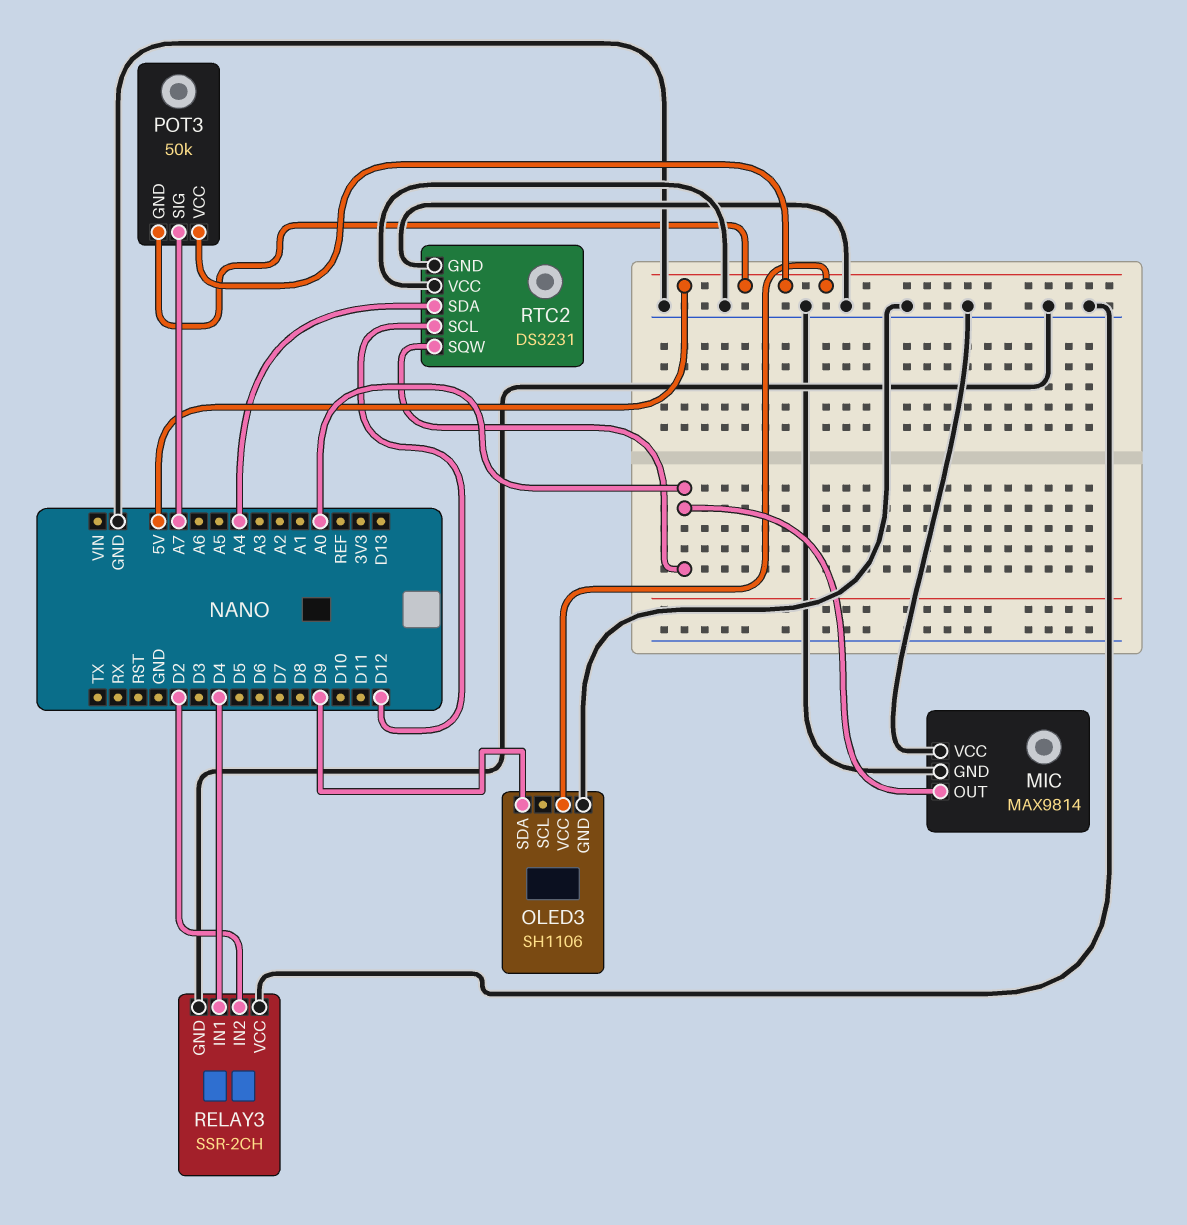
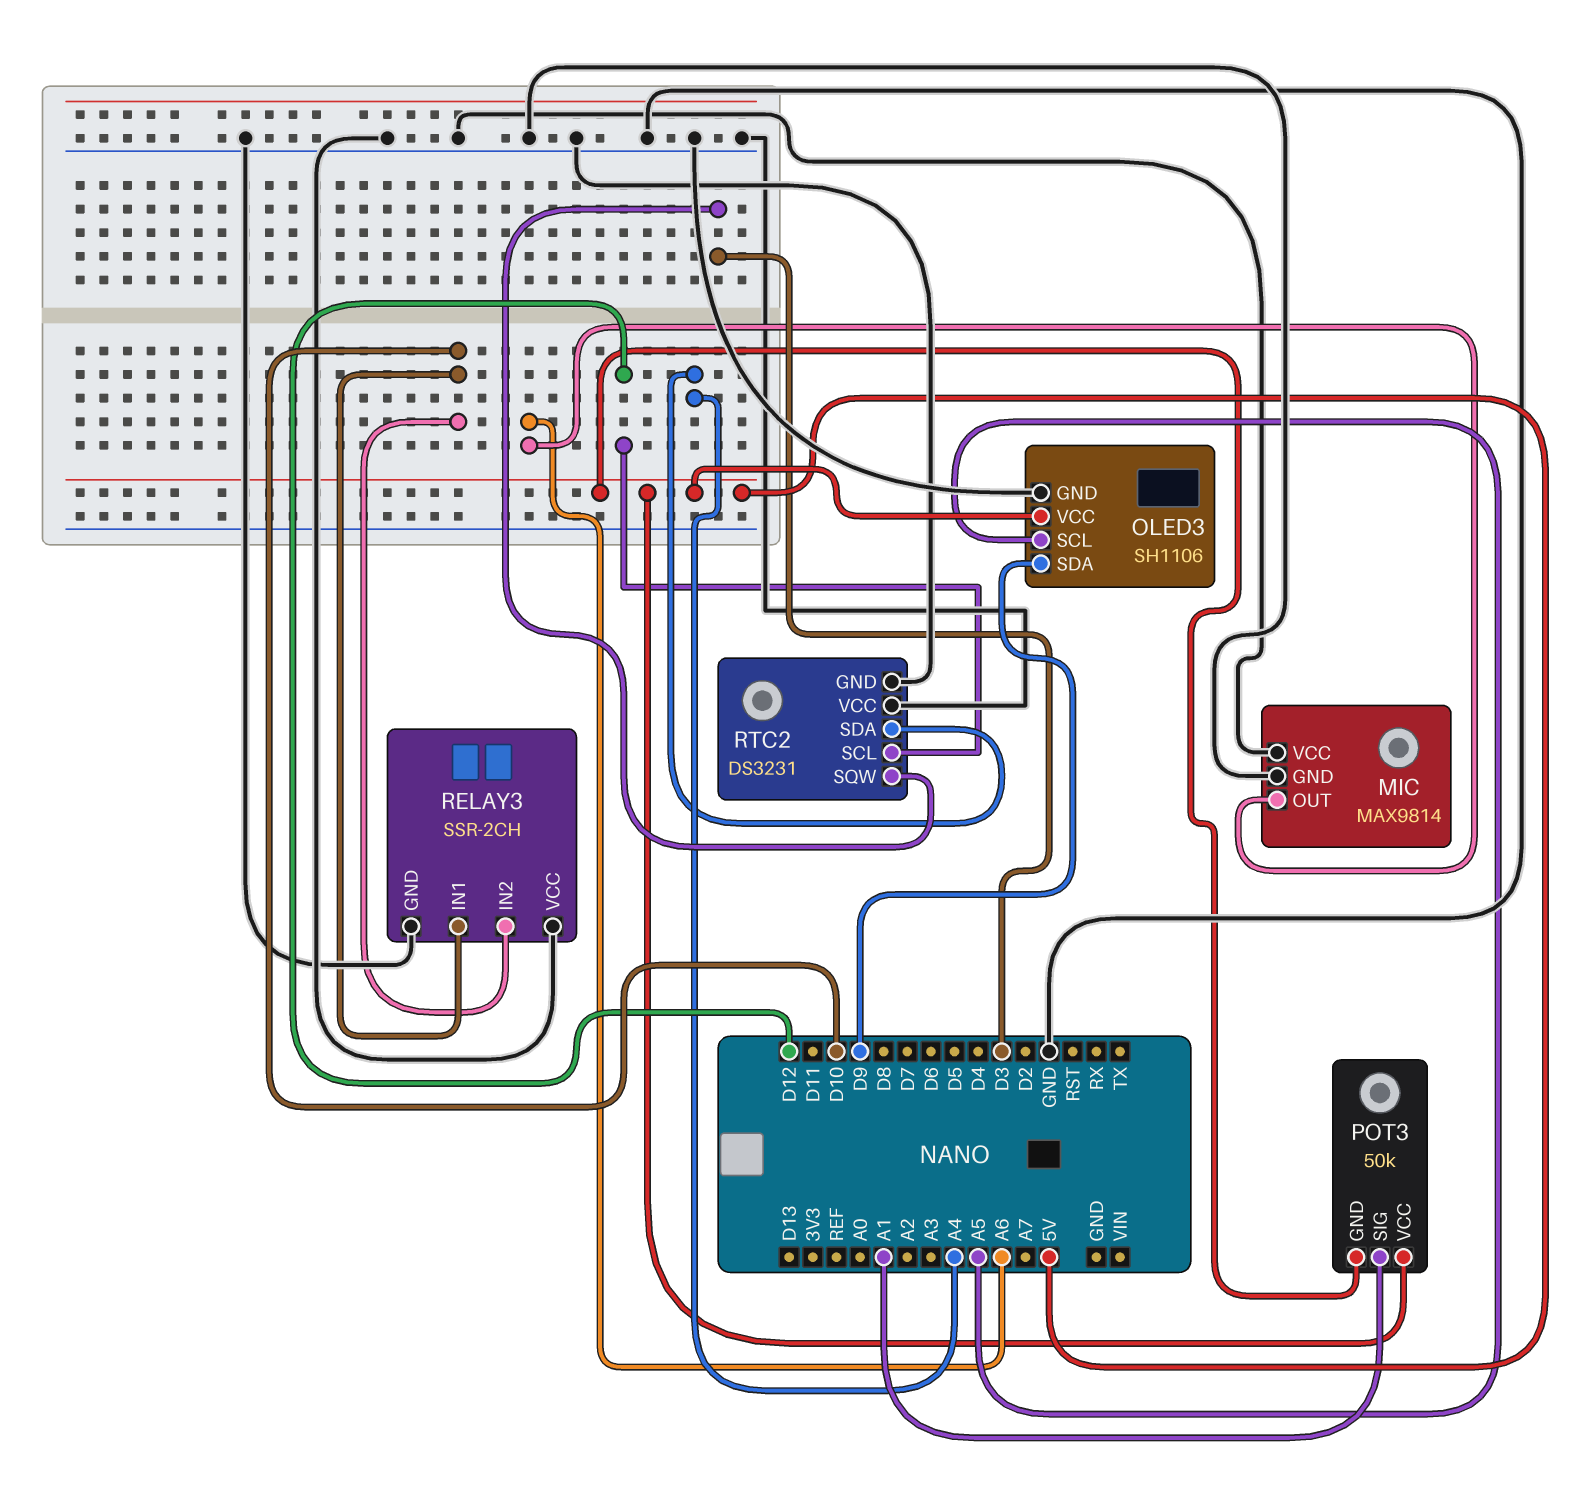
MIC pin OUT: A0 -> A6
OLED3 pin SCL: none -> A5
POT3 pin SIG: A7 -> A1
RELAY3 pin IN1: D4 -> D10
RELAY3 pin IN2: D2 -> D10
RTC2 pin SQW: A0 -> D3

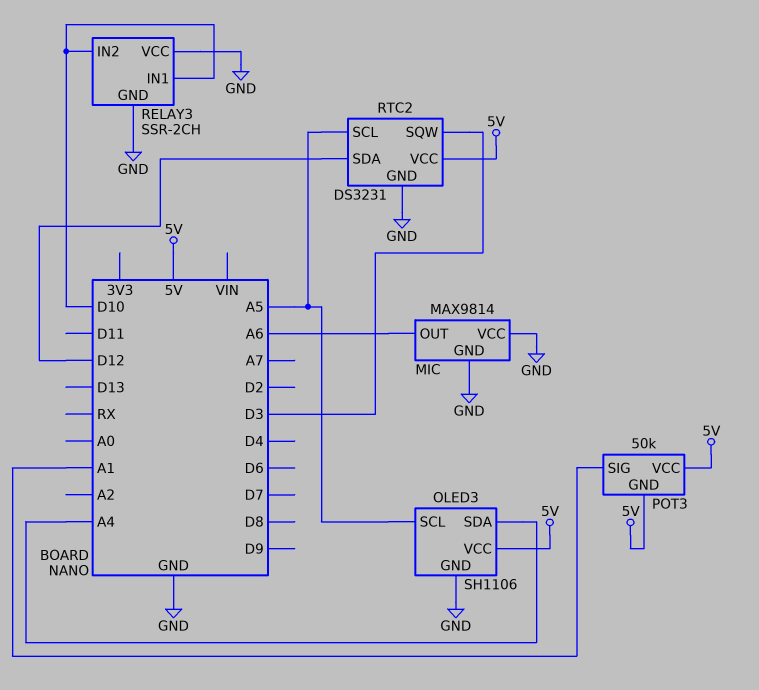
OLED3 pin SDA: D9 -> A4
RTC2 pin SCL: D12 -> A5
RTC2 pin SDA: A4 -> D12
RTC2 pin VCC: GND -> 5V

